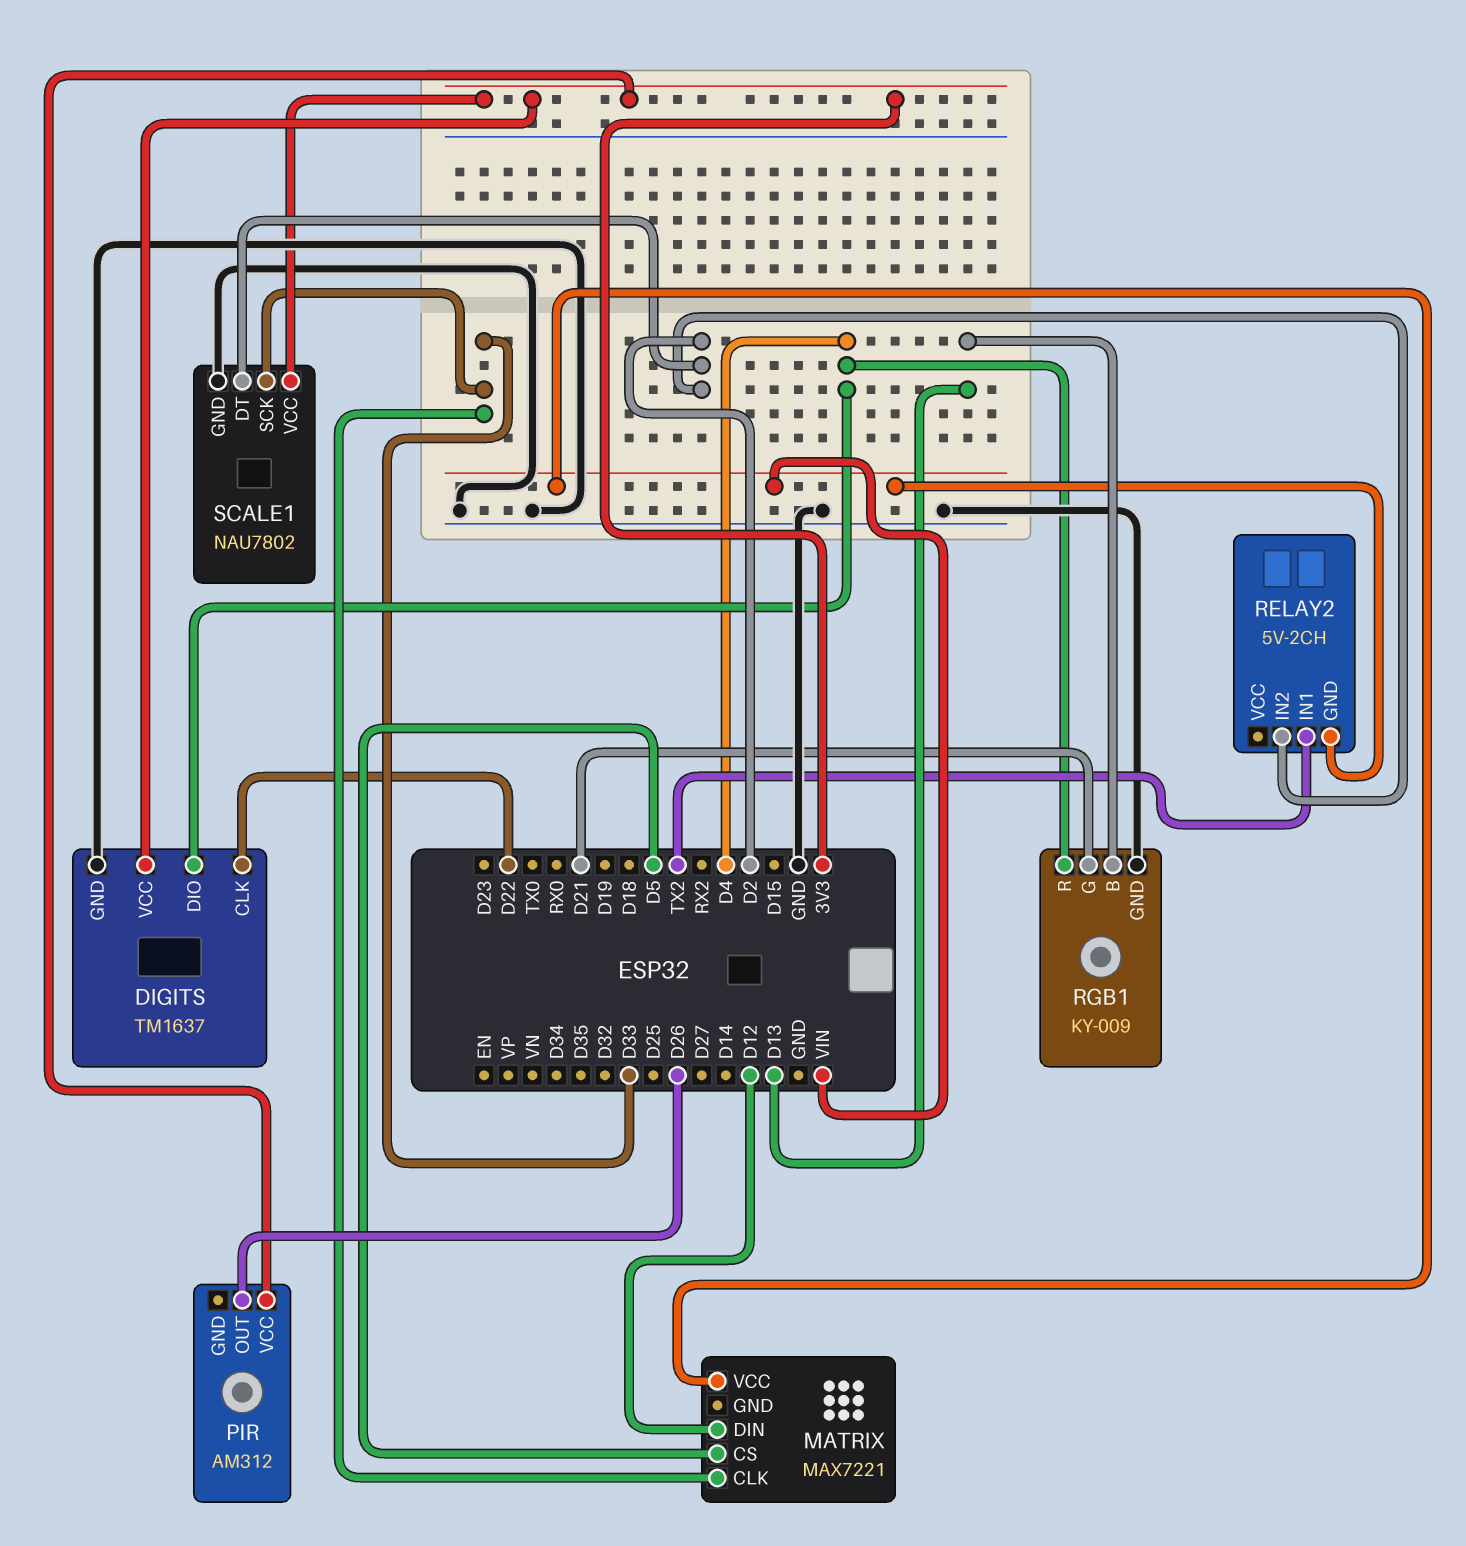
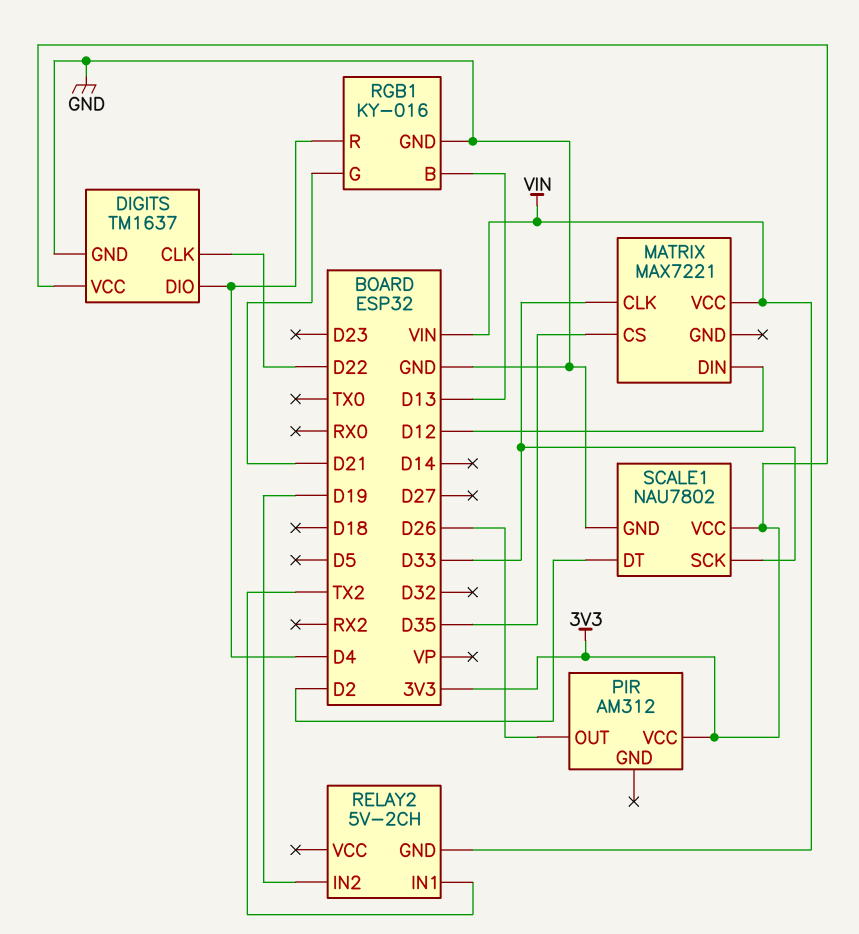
MATRIX pin CS: D5 -> D35
RELAY2 pin IN2: D2 -> D19
RGB1: KY-009 -> KY-016

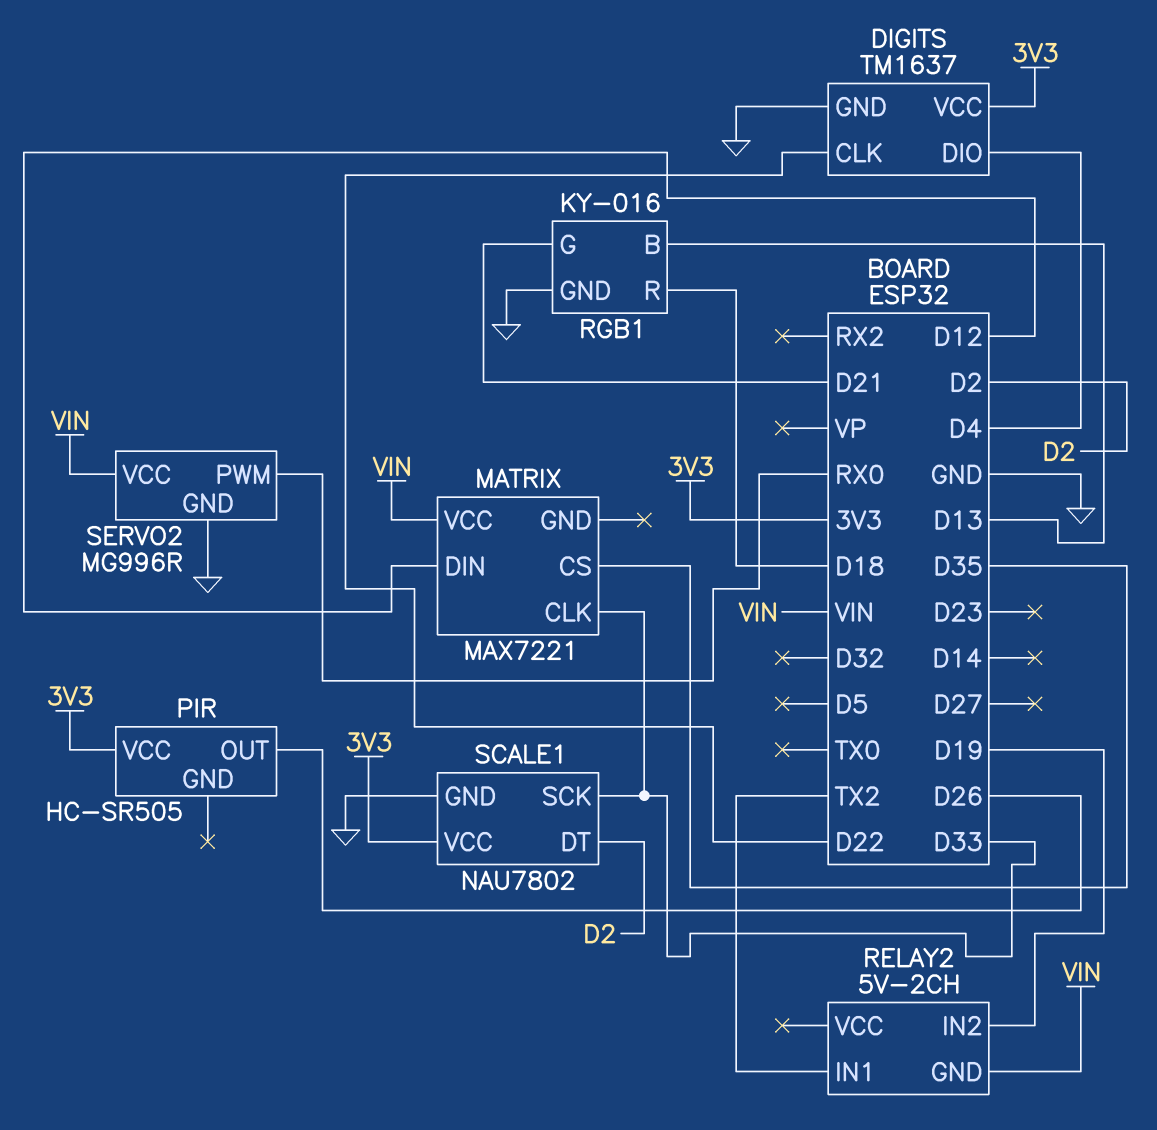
PIR: AM312 -> HC-SR505
RGB1 pin R: D4 -> D18
SERVO2: none -> MG996R
SERVO2 pin GND: none -> GND
SERVO2 pin PWM: none -> RX0
SERVO2 pin VCC: none -> VIN

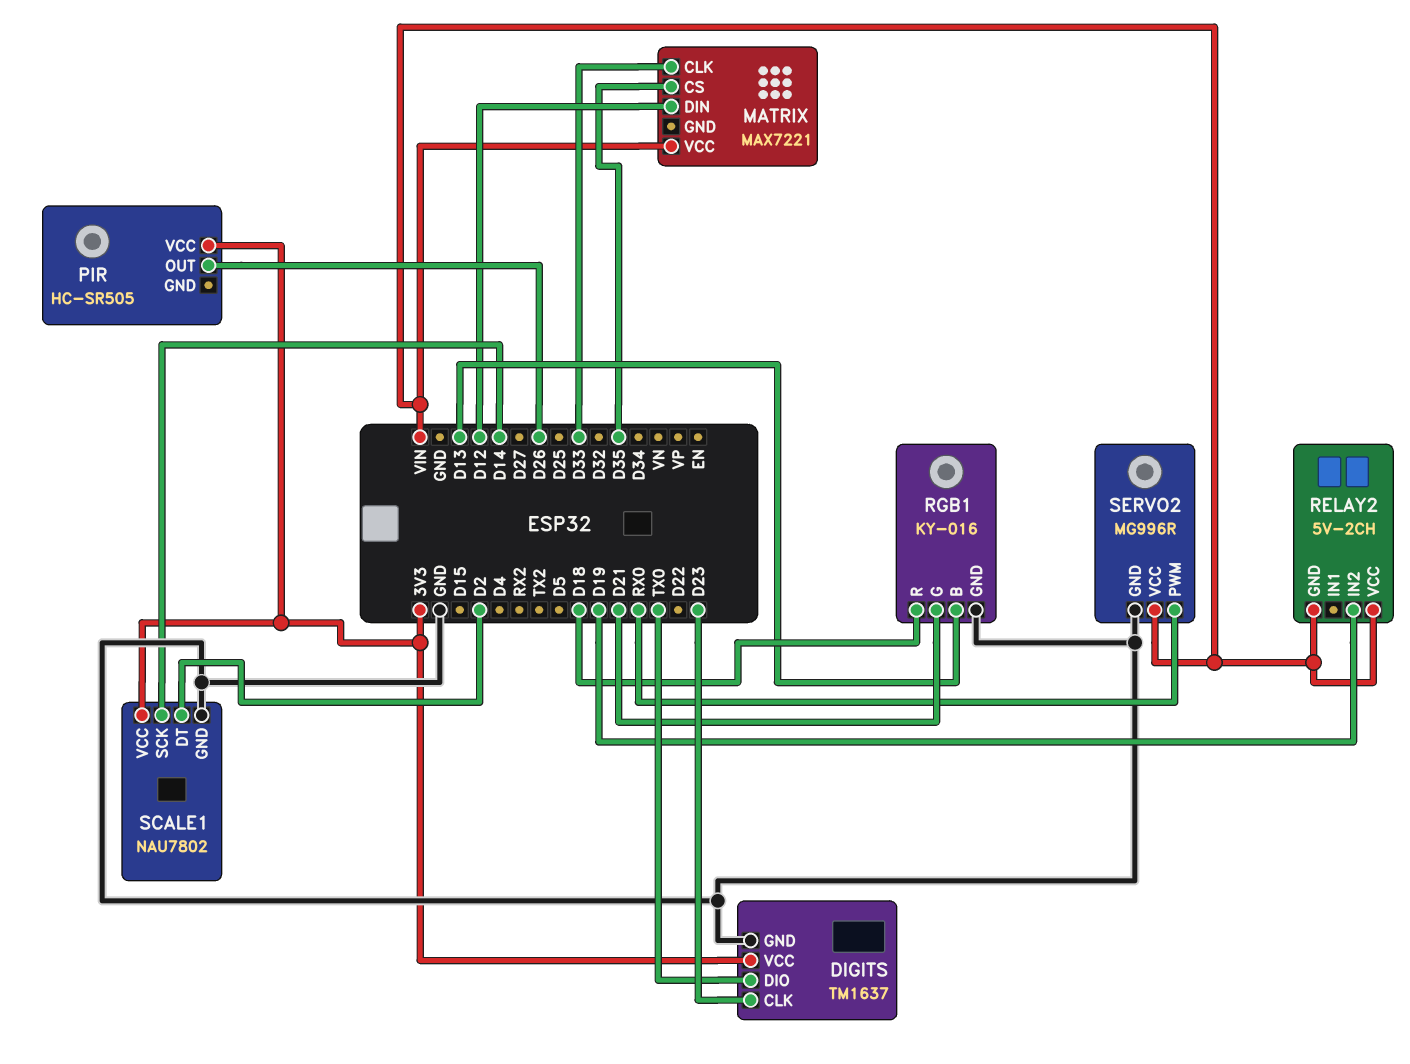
DIGITS pin CLK: D22 -> D23
DIGITS pin DIO: D4 -> TX0
RELAY2 pin IN1: TX2 -> none
RELAY2 pin VCC: none -> VIN
SCALE1 pin SCK: D33 -> D14

